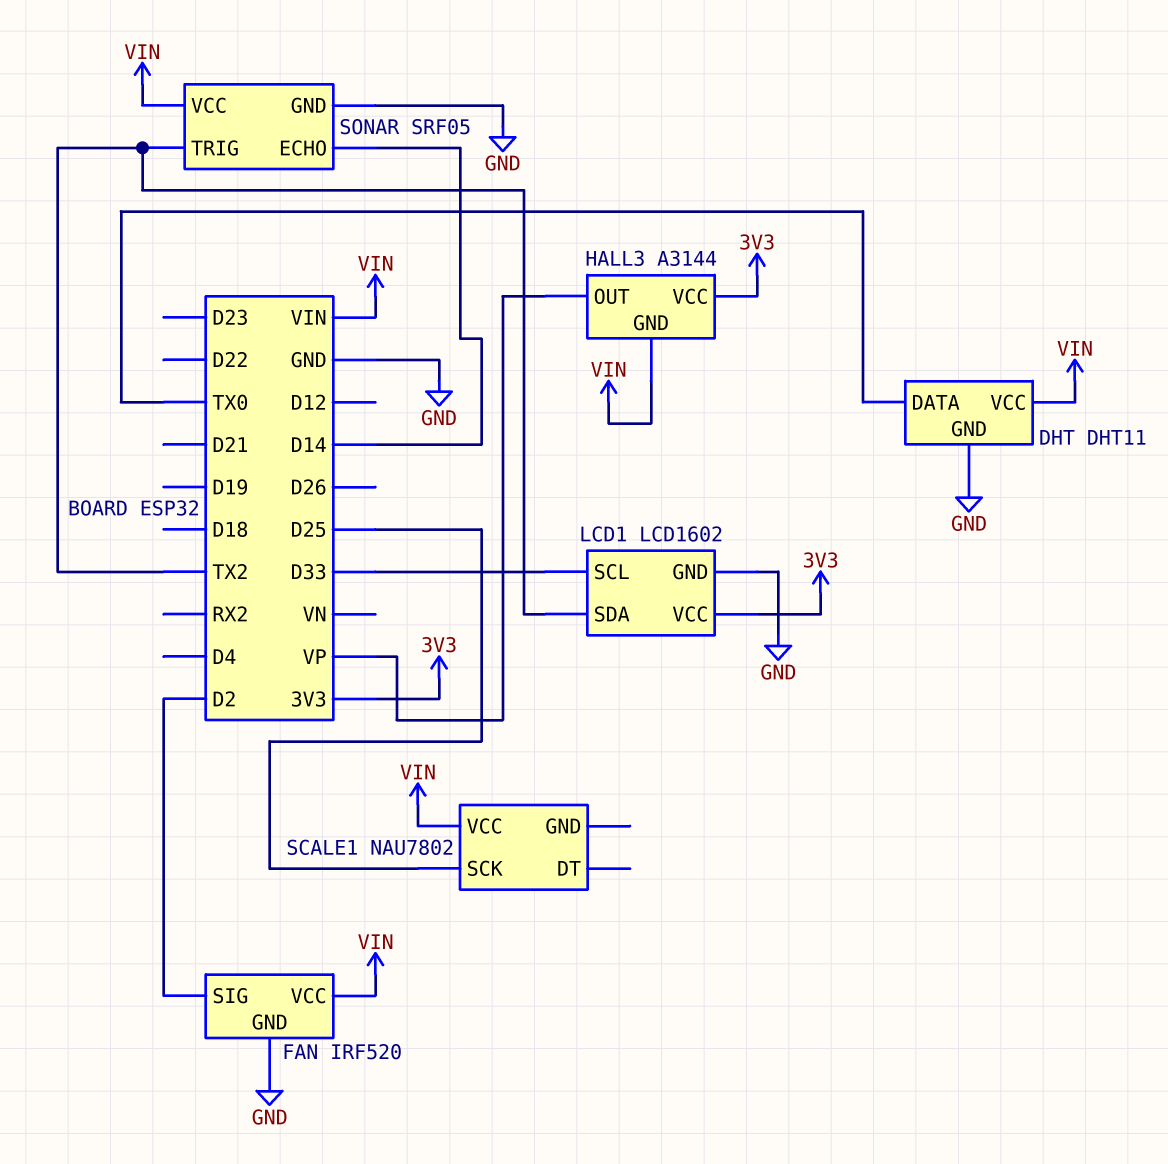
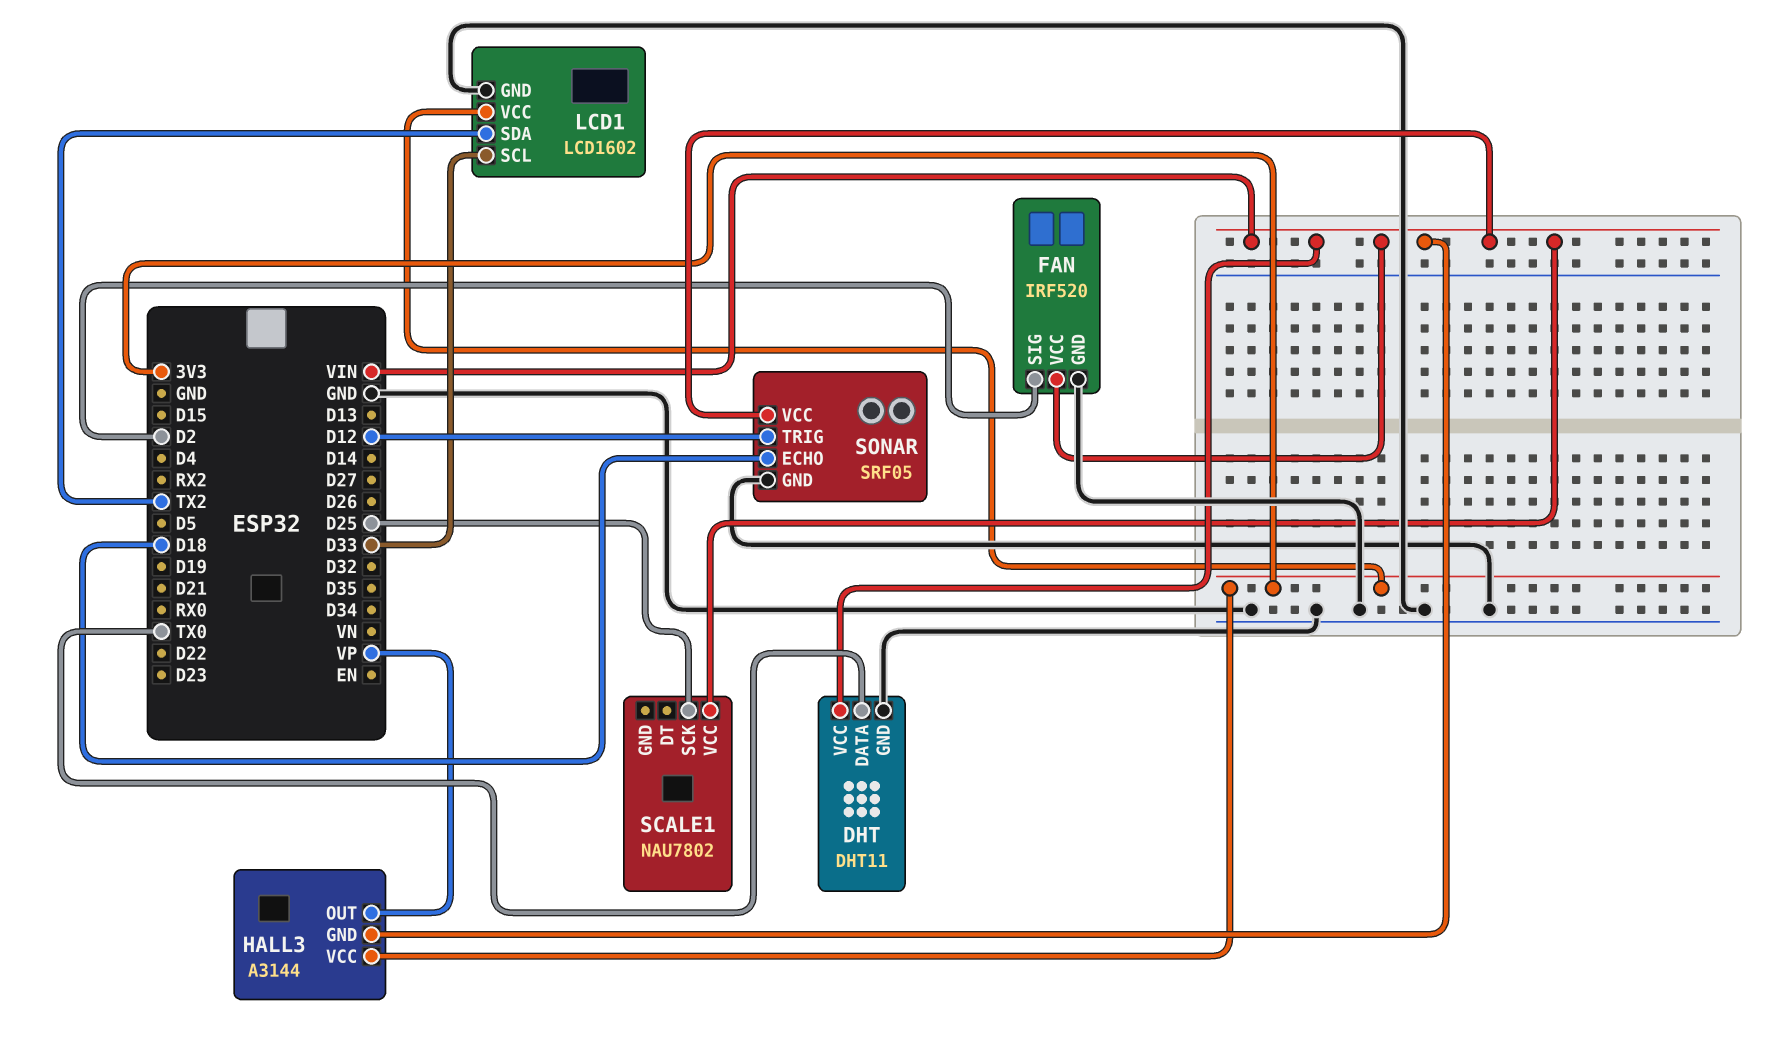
SONAR pin ECHO: D14 -> D18
SONAR pin TRIG: TX2 -> D12

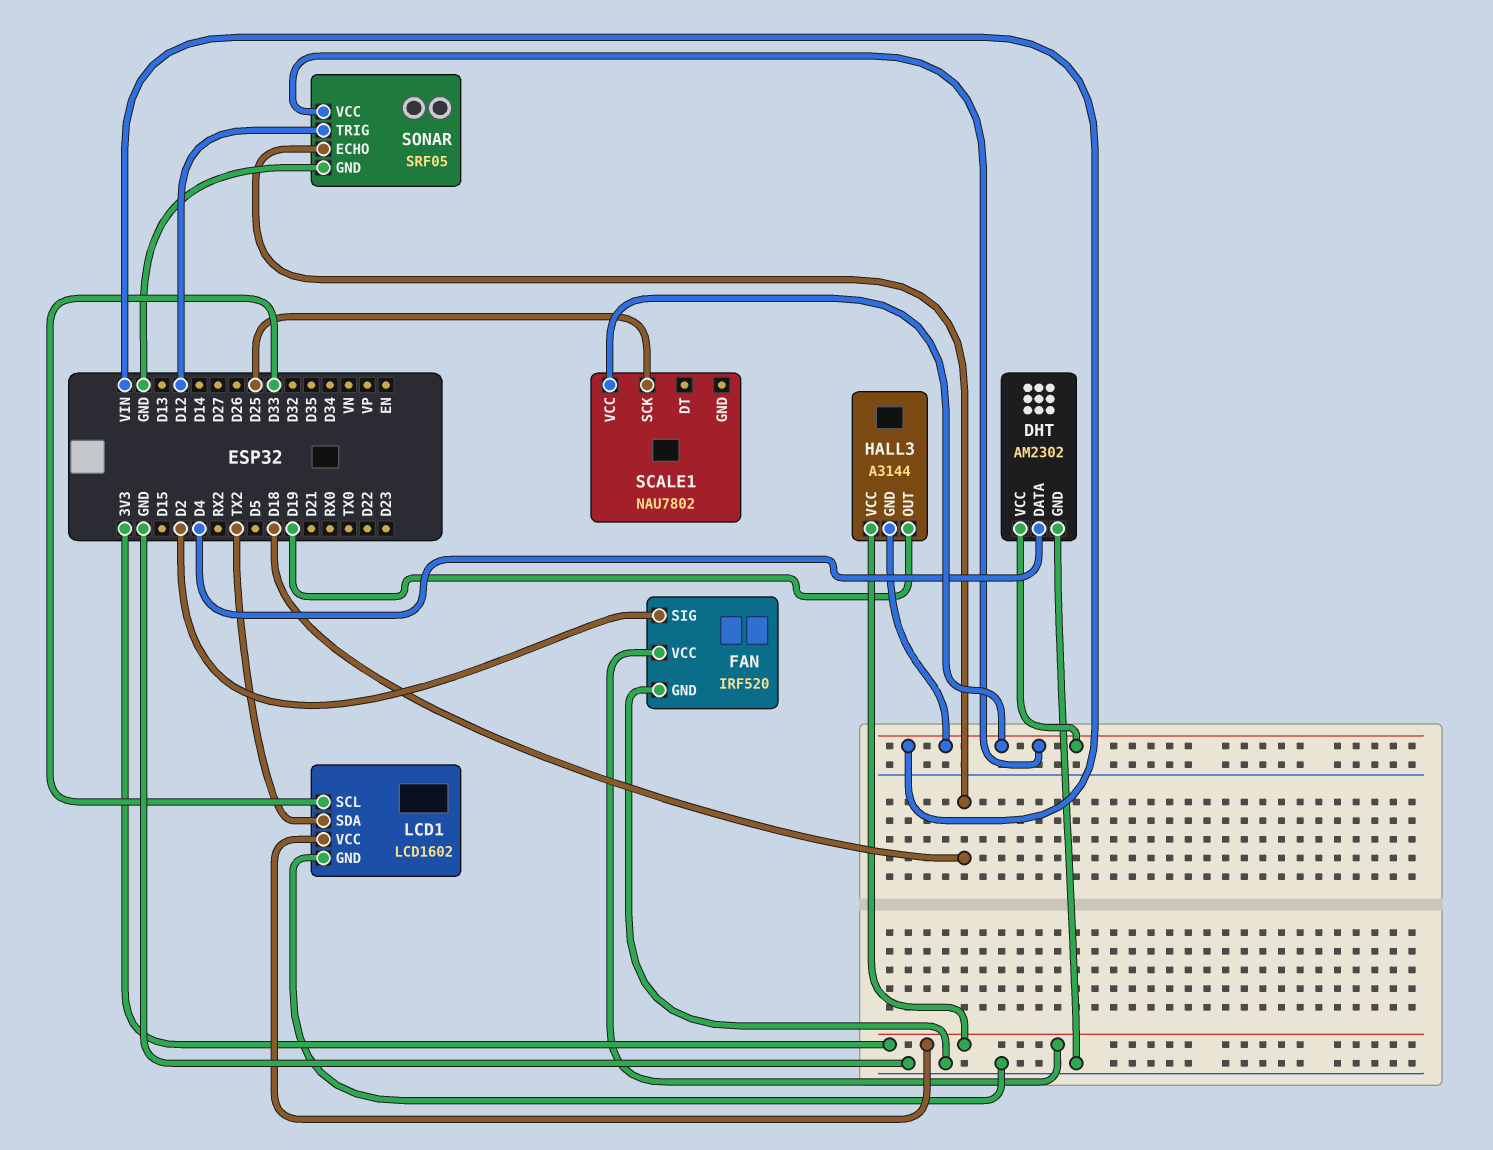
DHT: DHT11 -> AM2302
DHT pin DATA: TX0 -> D4
FAN pin VCC: VIN -> 3V3
HALL3 pin OUT: VP -> D19

